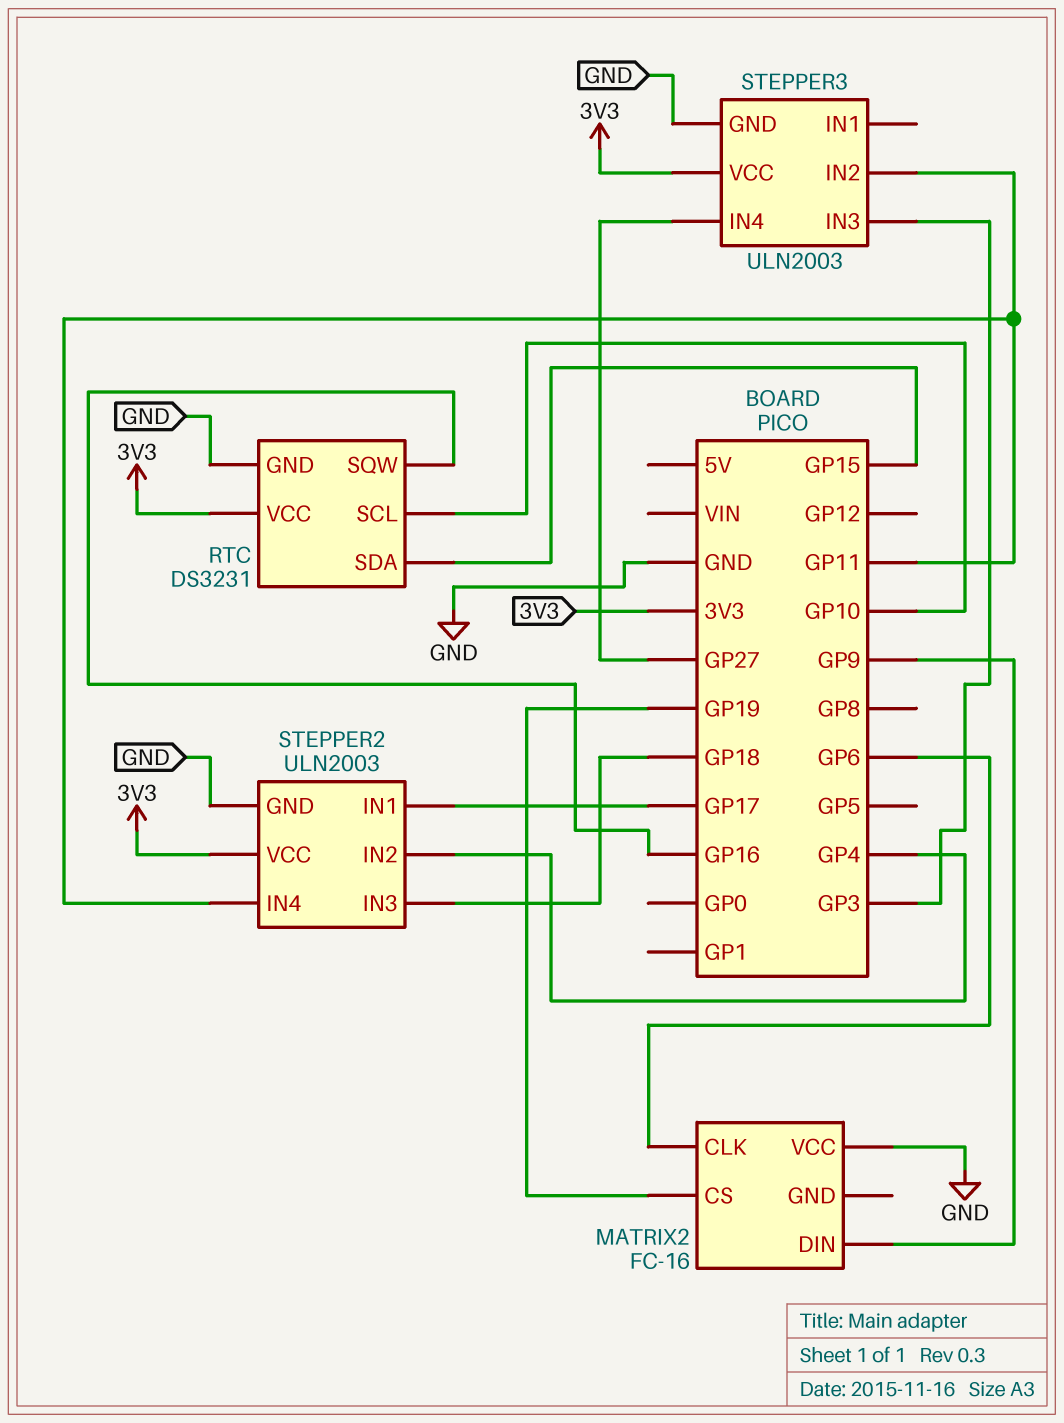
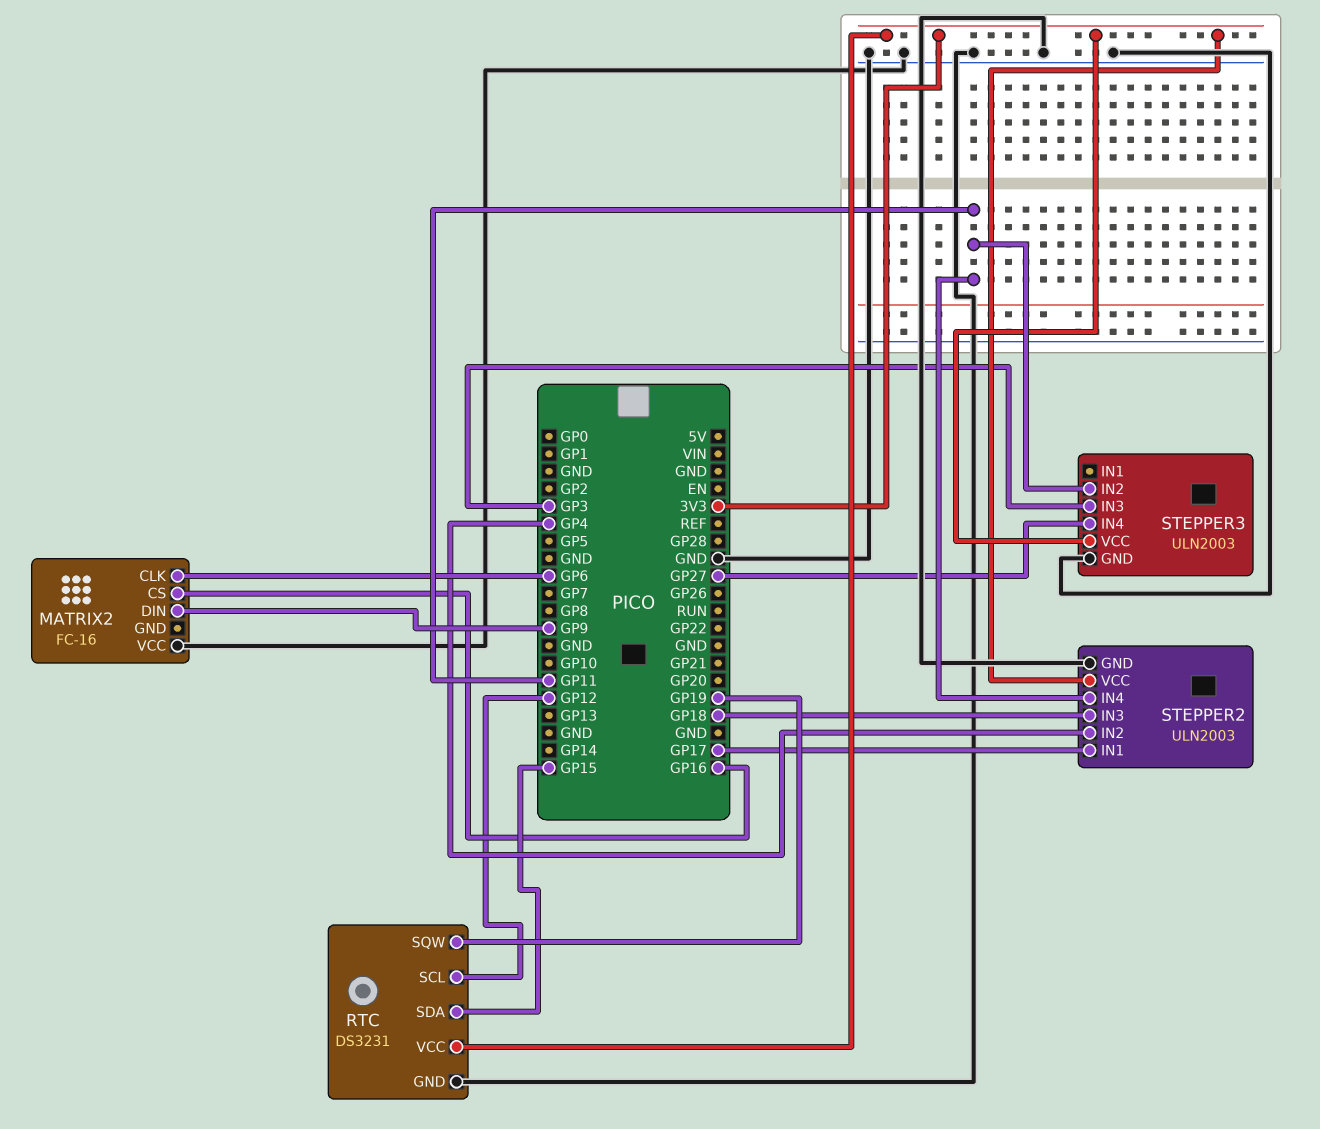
MATRIX2 pin CS: GP19 -> GP16
RTC pin SCL: GP10 -> GP12
RTC pin SQW: GP16 -> GP19

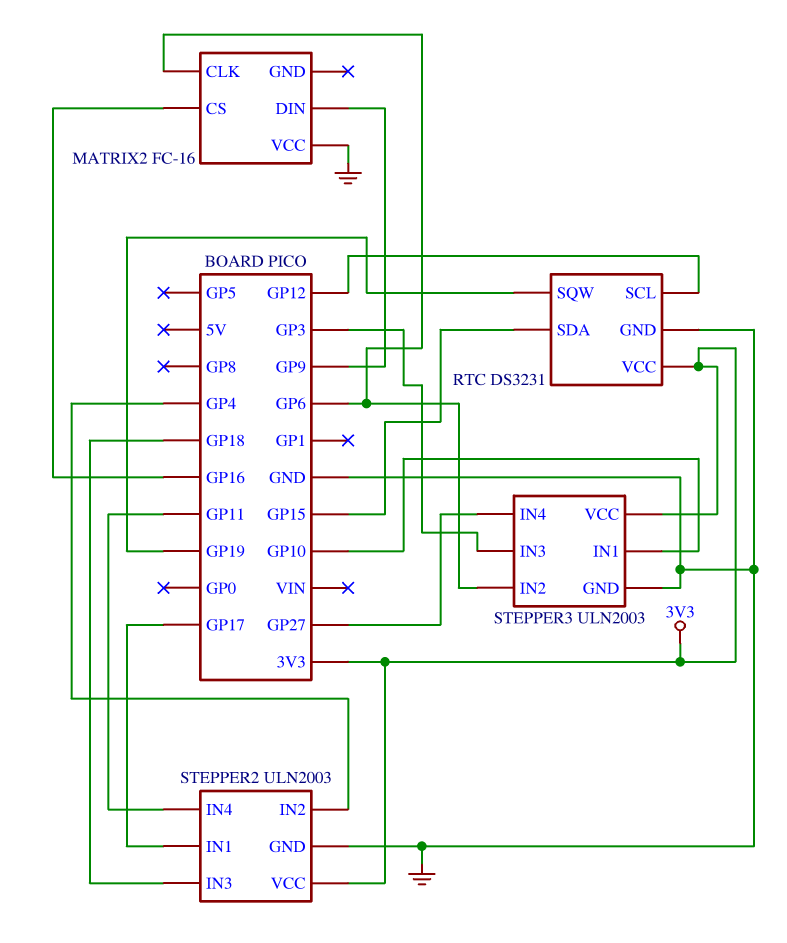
STEPPER3 pin IN1: none -> GP10
STEPPER3 pin IN2: GP11 -> GP6

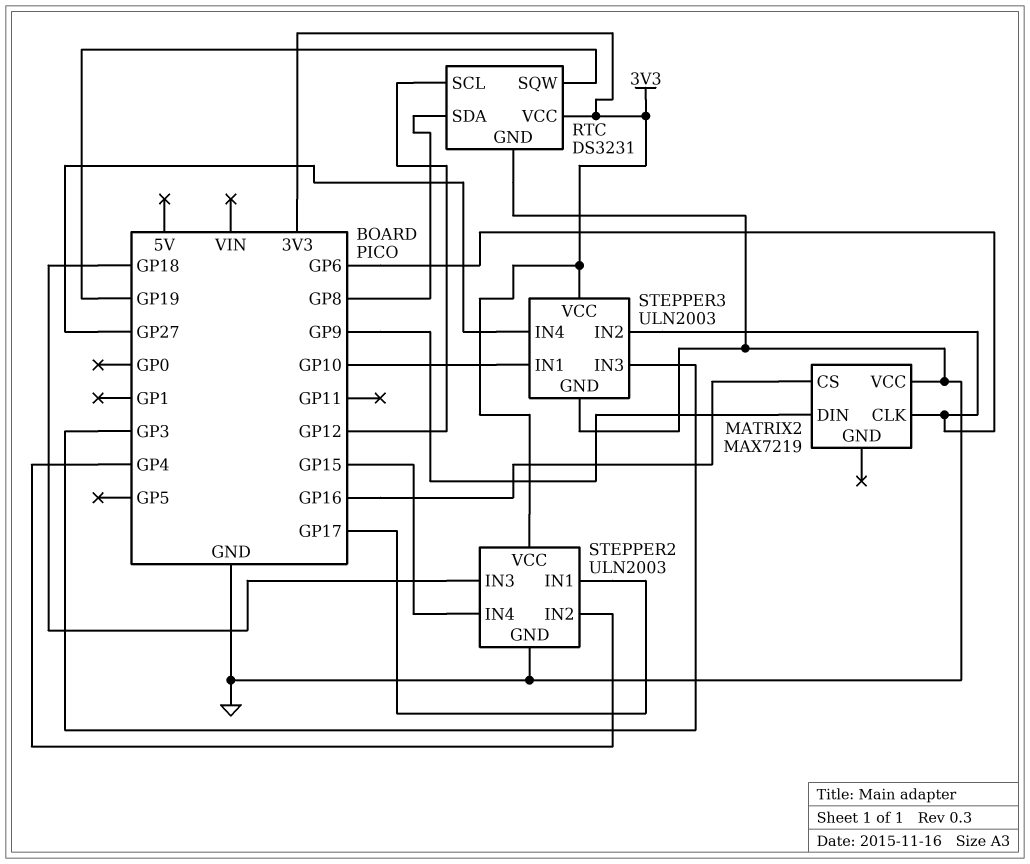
MATRIX2: FC-16 -> MAX7219
RTC pin SDA: GP15 -> GP8
STEPPER2 pin IN4: GP11 -> GP15

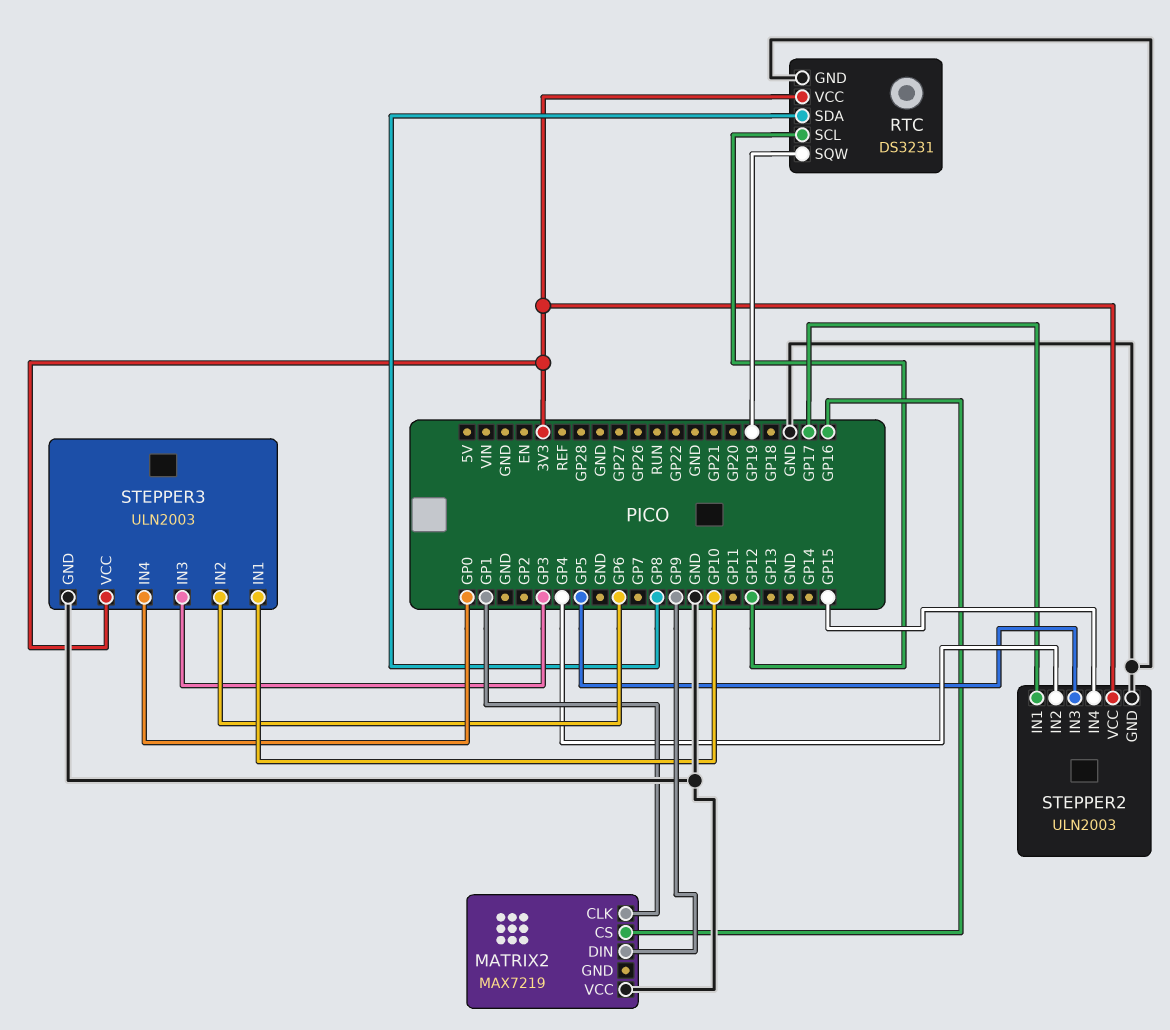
MATRIX2 pin CLK: GP6 -> GP1
STEPPER2 pin IN3: GP18 -> GP5
STEPPER3 pin IN4: GP27 -> GP0

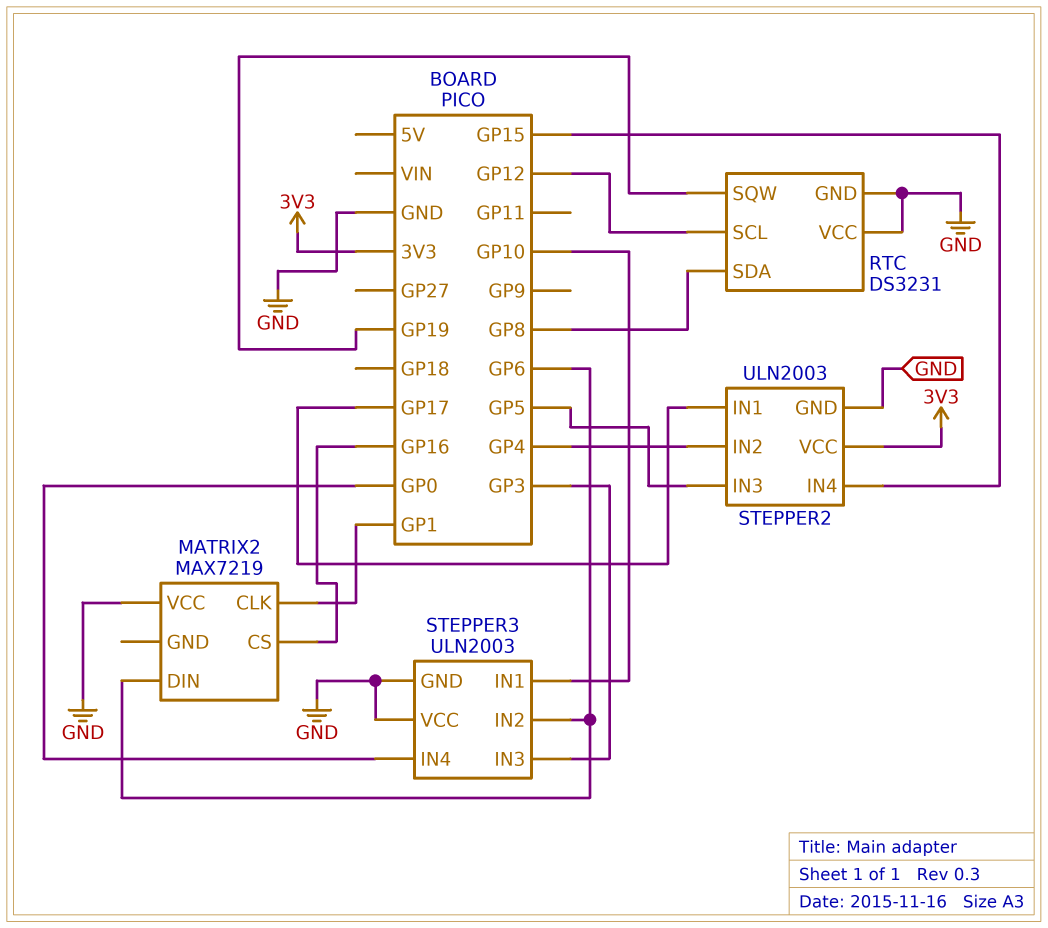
MATRIX2 pin DIN: GP9 -> GP6
RTC pin VCC: 3V3 -> GND
STEPPER3 pin VCC: 3V3 -> GND

